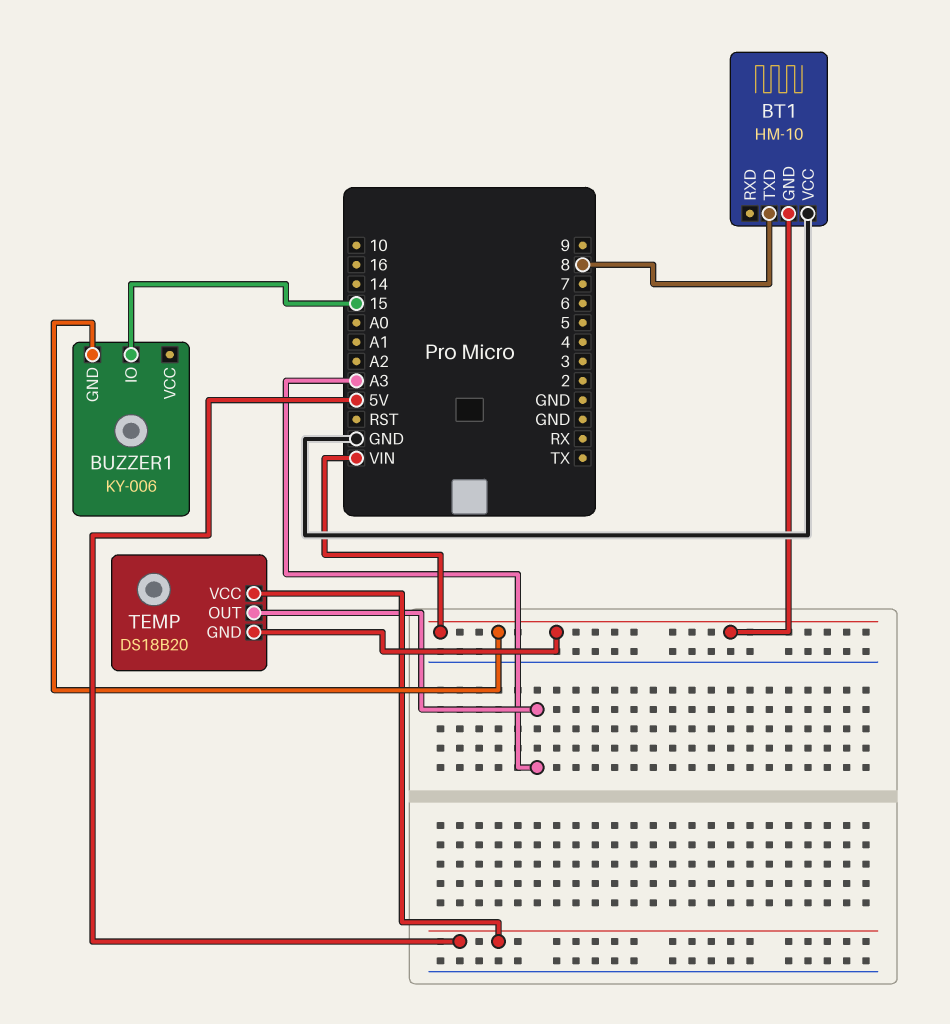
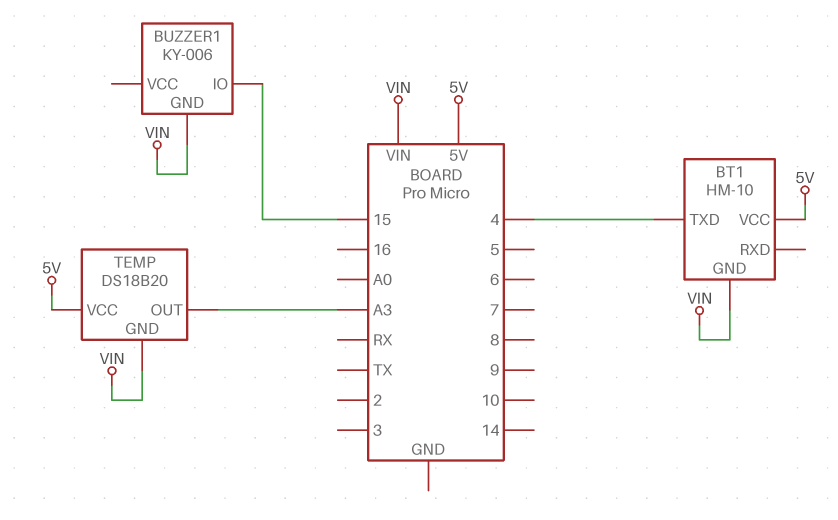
BT1 pin TXD: 8 -> 4
BT1 pin VCC: GND -> 5V

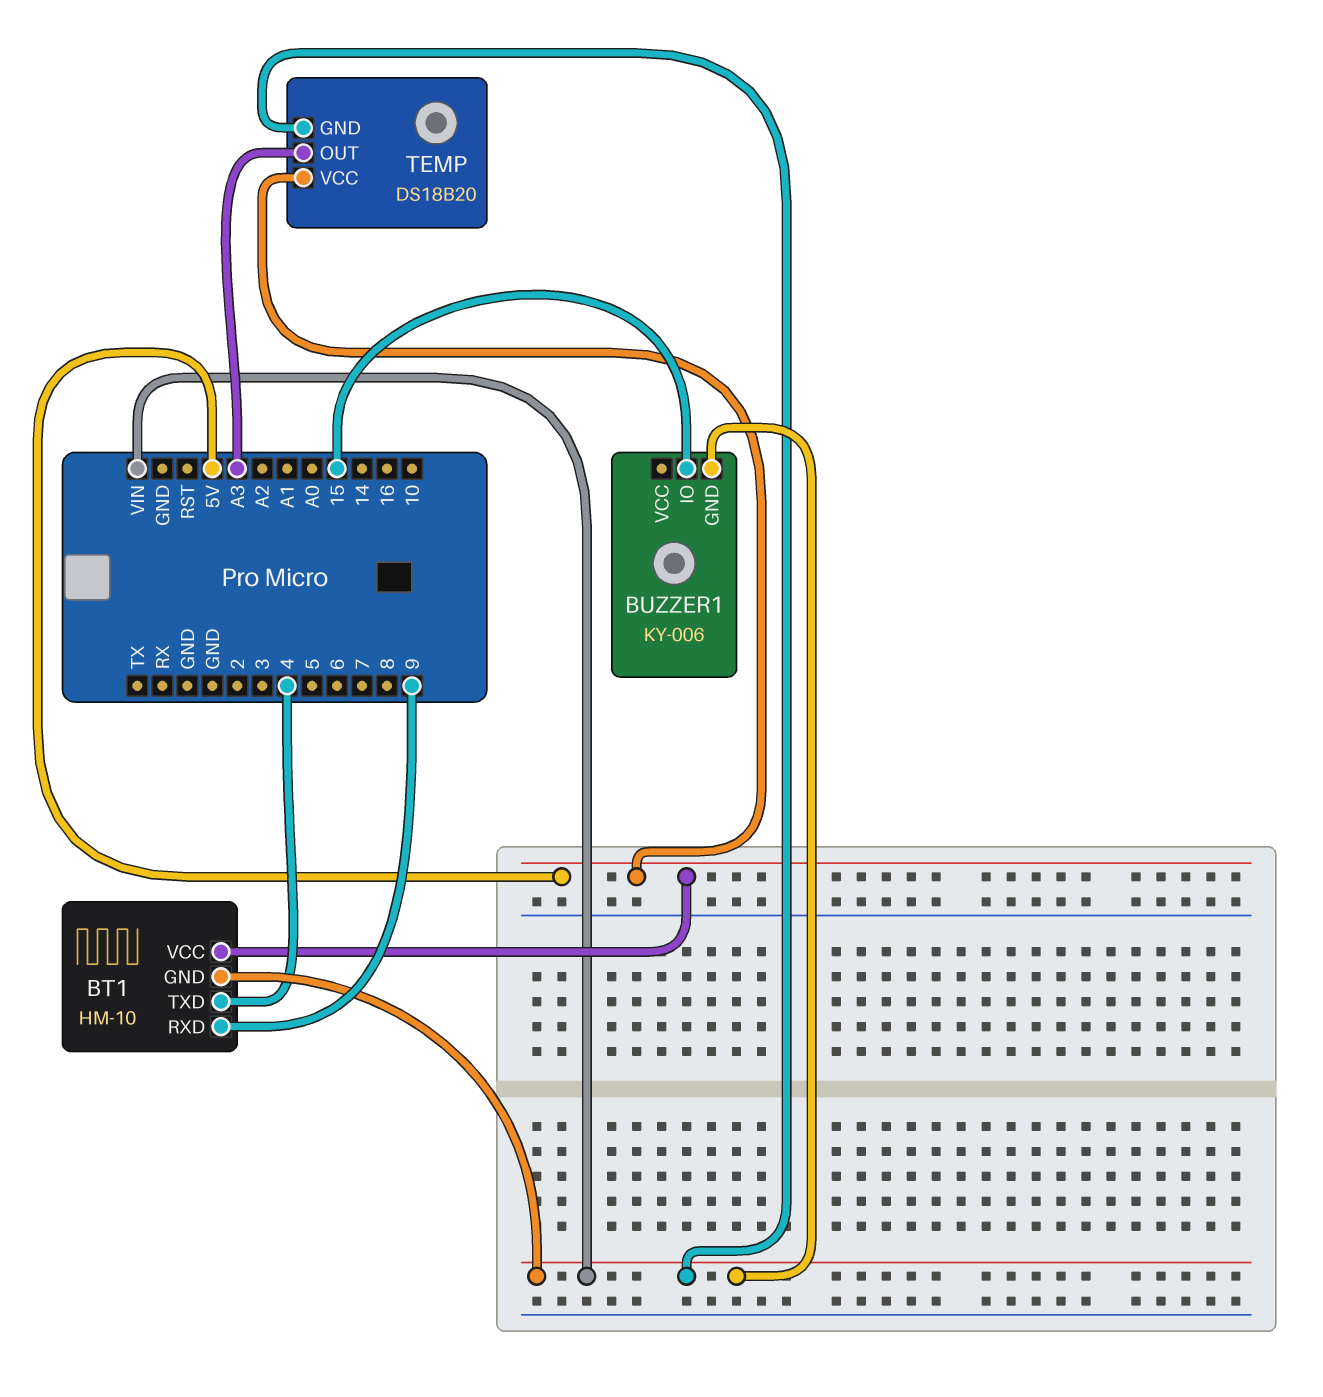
BT1 pin RXD: none -> 9

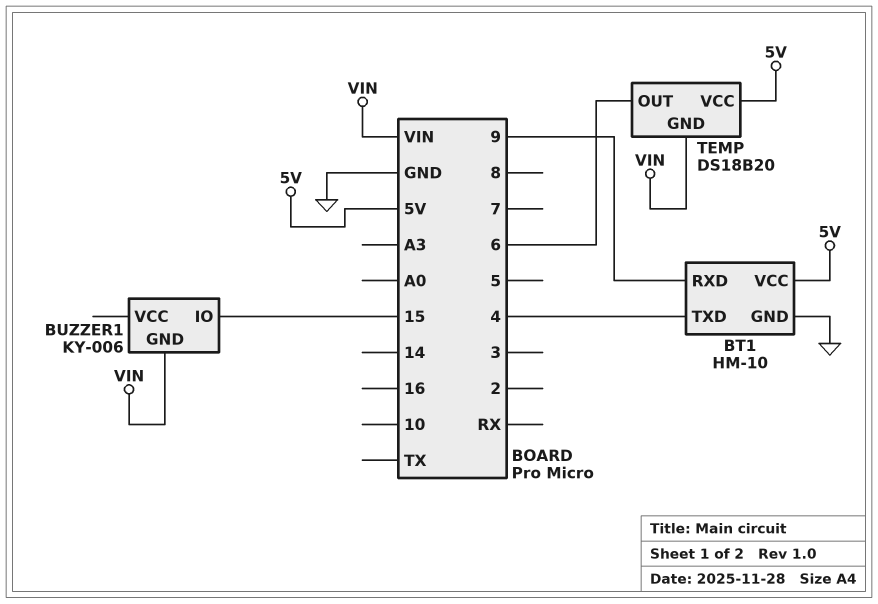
BT1 pin GND: VIN -> GND
TEMP pin OUT: A3 -> 6

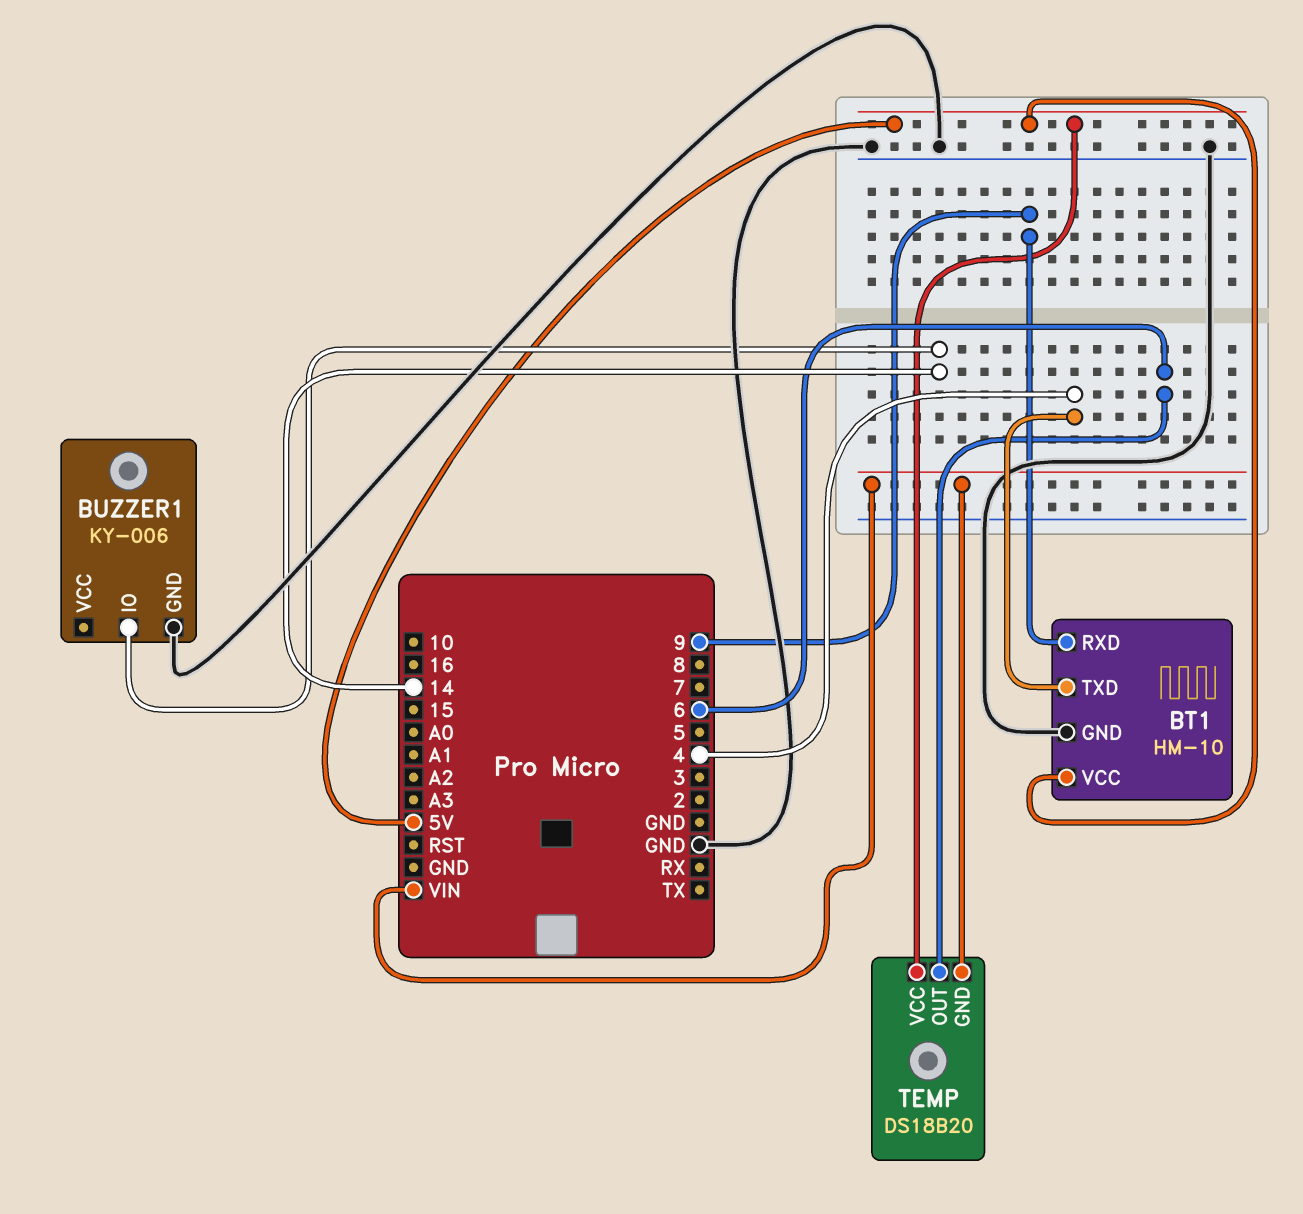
BUZZER1 pin GND: VIN -> GND
BUZZER1 pin IO: 15 -> 14

